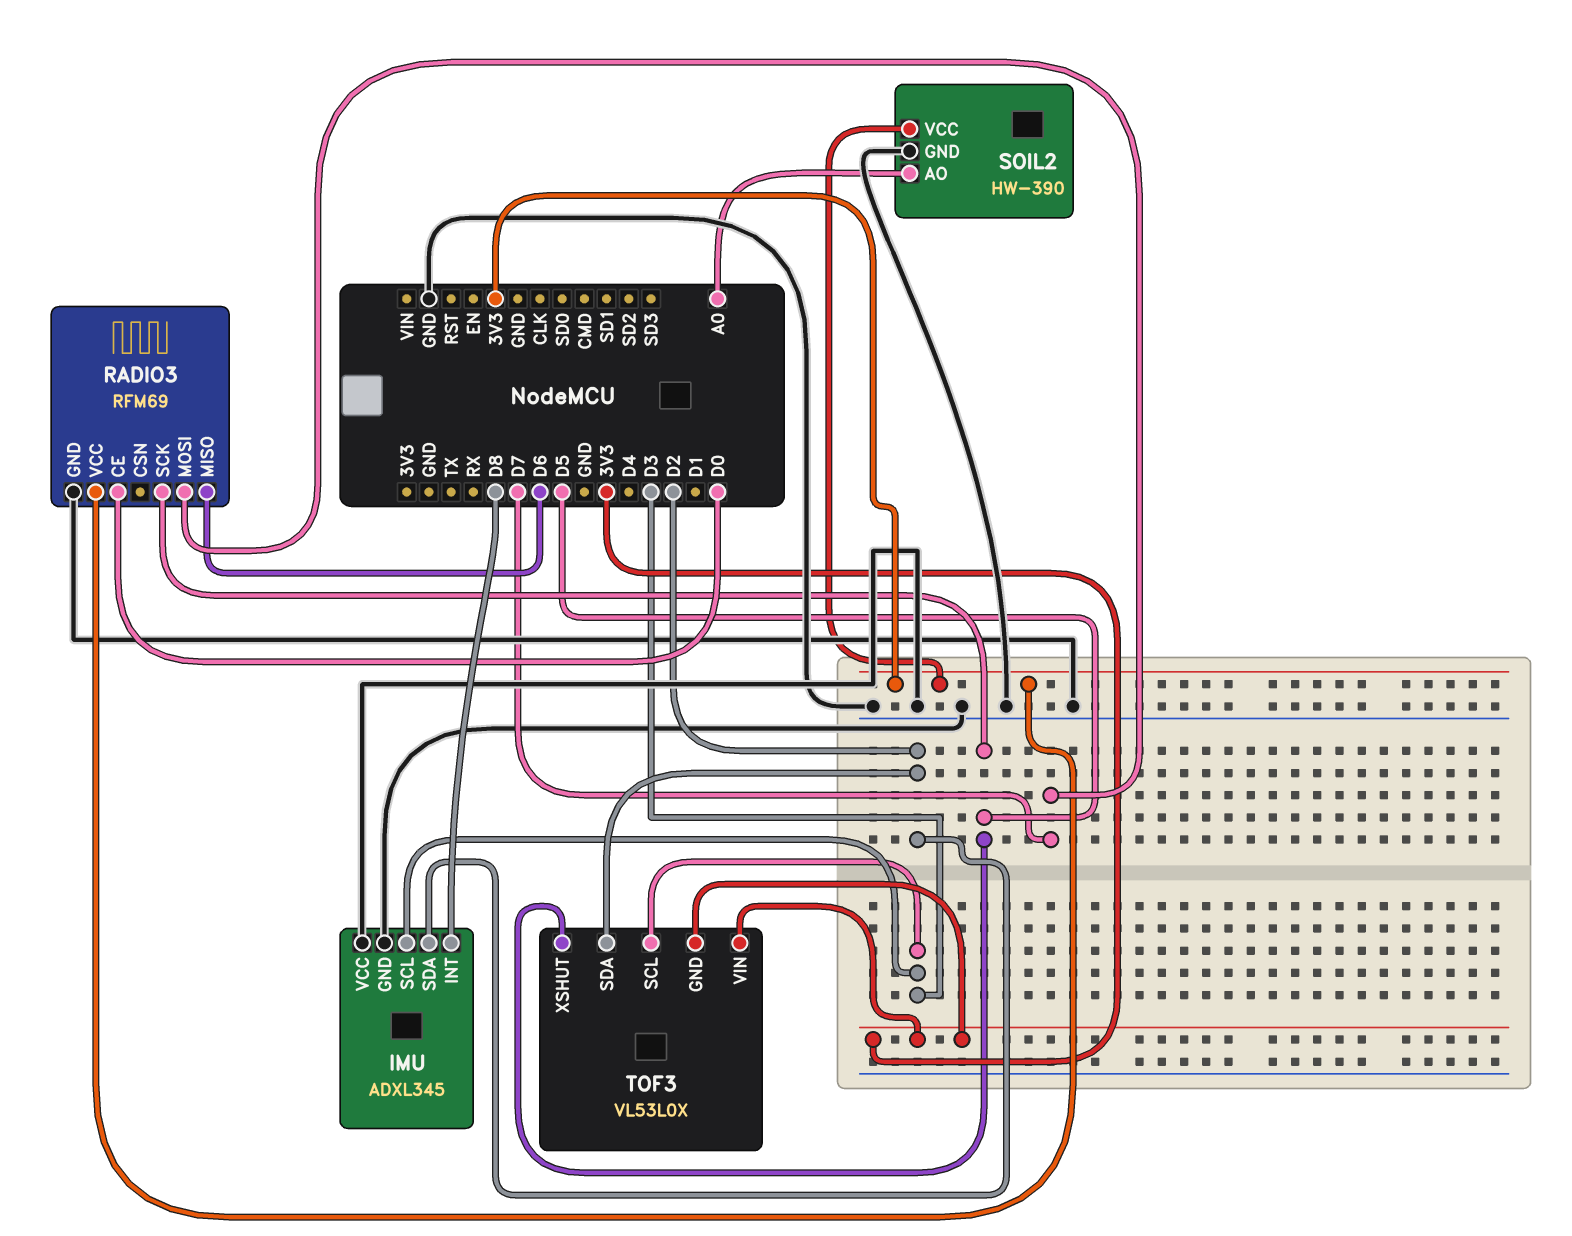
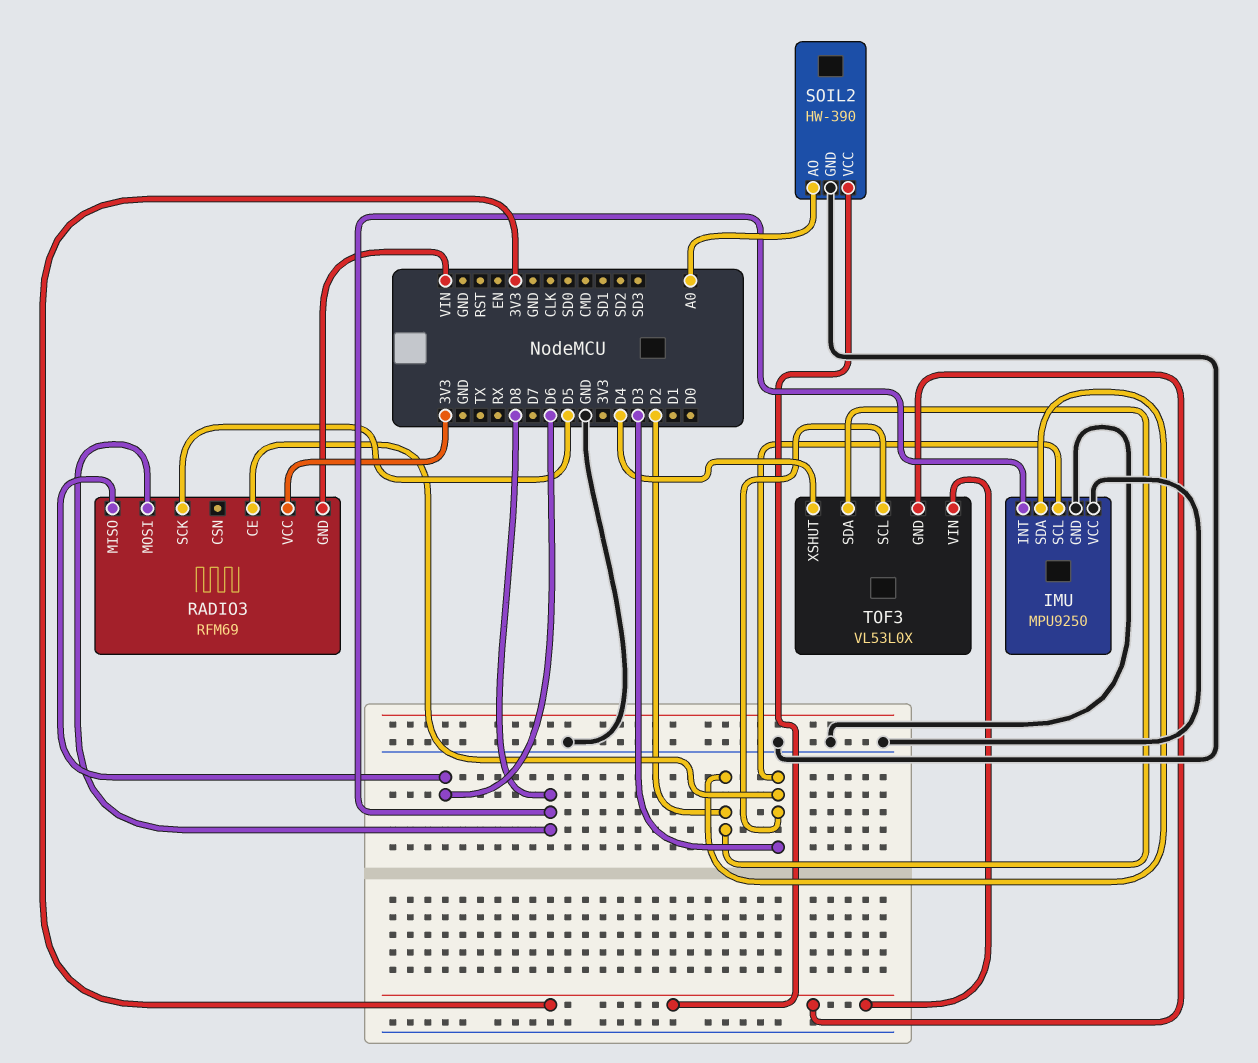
IMU: ADXL345 -> MPU9250
RADIO3 pin CE: D0 -> D3
RADIO3 pin GND: GND -> VIN
RADIO3 pin MOSI: D7 -> D8
TOF3 pin XSHUT: D5 -> D4

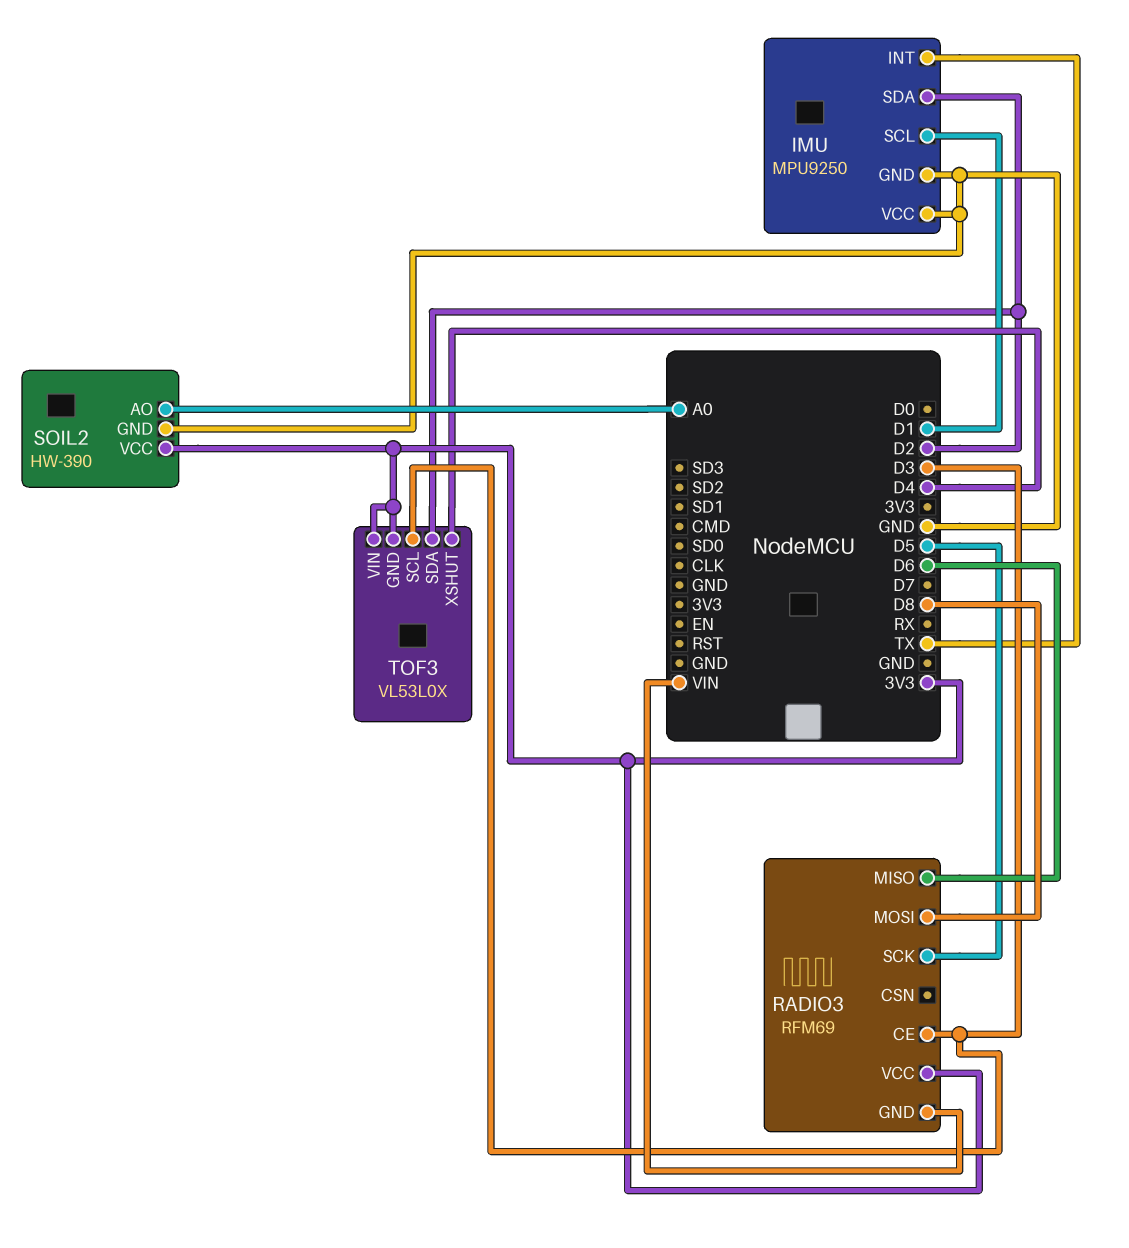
IMU pin INT: D8 -> TX
IMU pin SCL: D3 -> D1

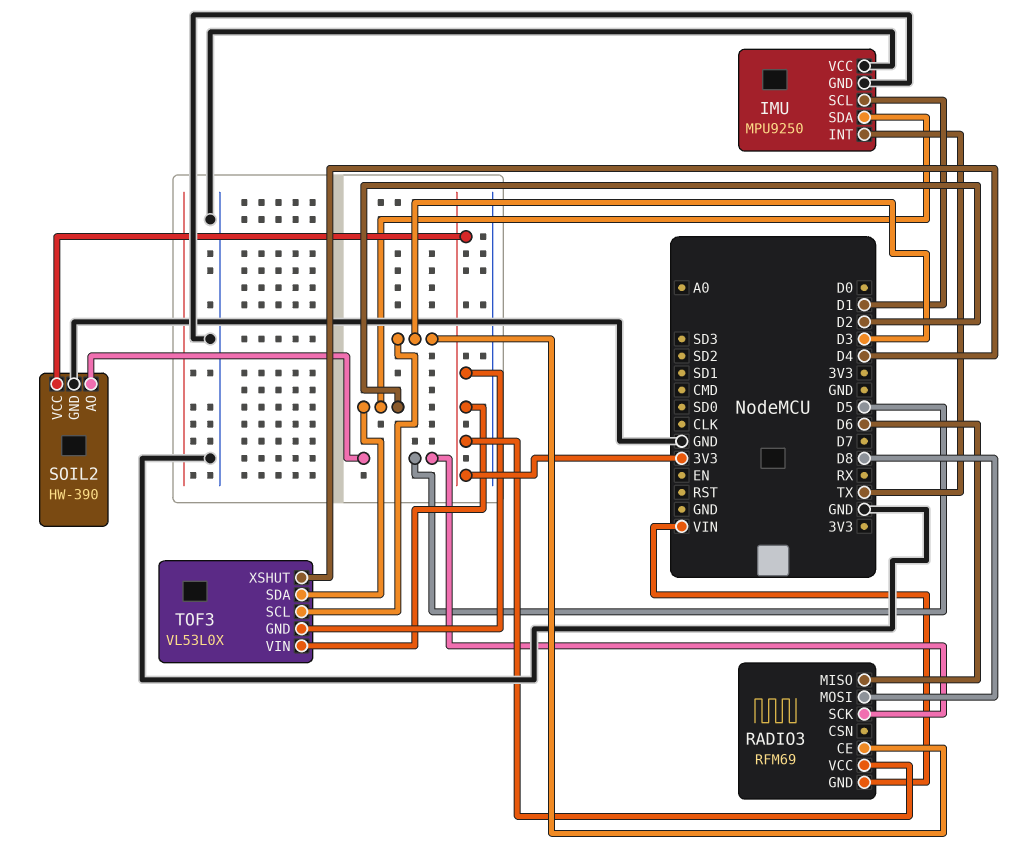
SOIL2 pin AO: A0 -> D5

